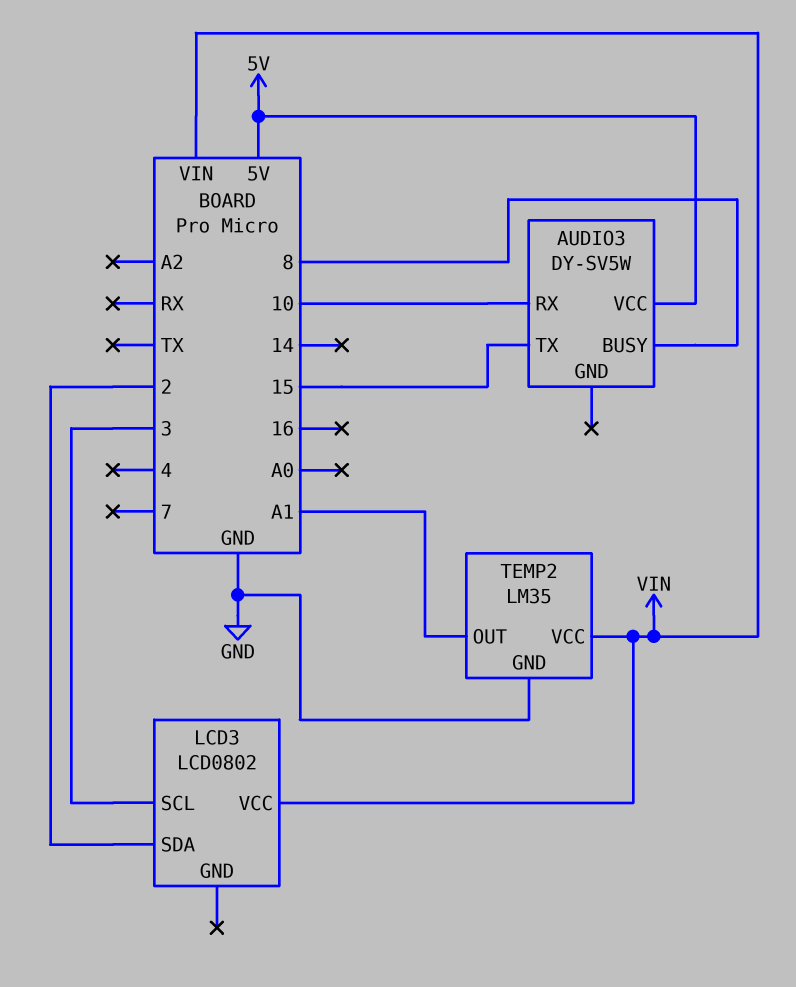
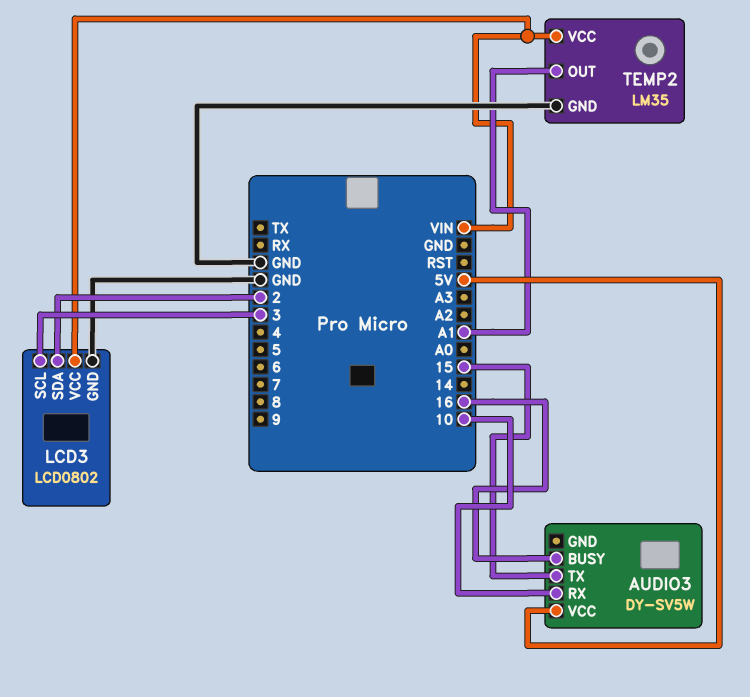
AUDIO3 pin BUSY: 8 -> 16
LCD3 pin GND: none -> GND

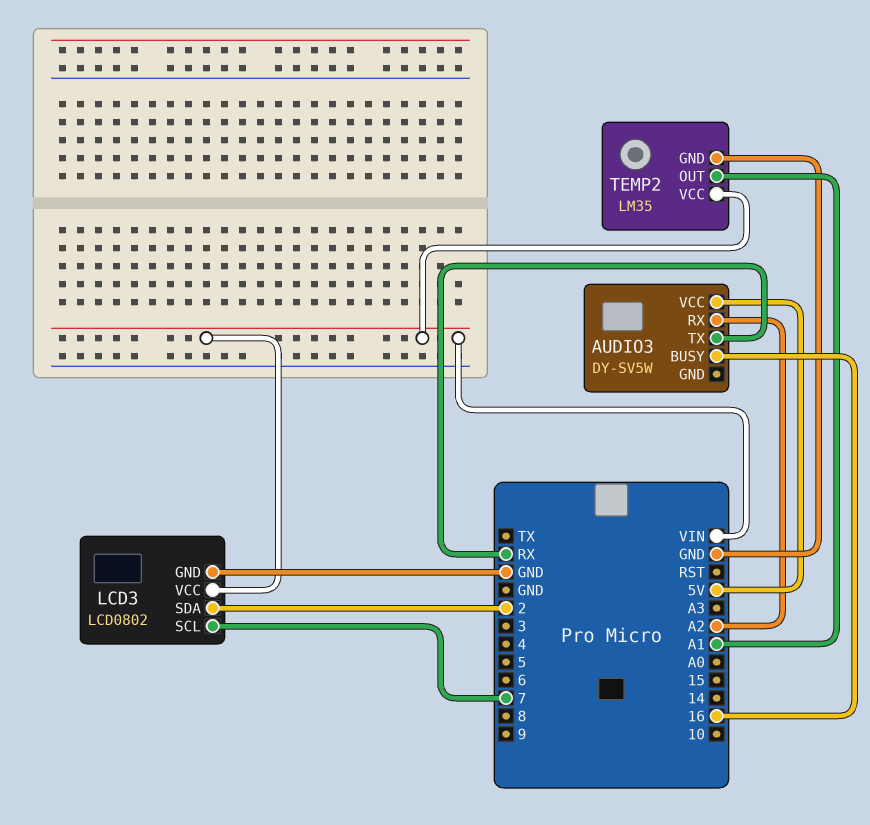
AUDIO3 pin RX: 10 -> A2
AUDIO3 pin TX: 15 -> RX
LCD3 pin SCL: 3 -> 7

